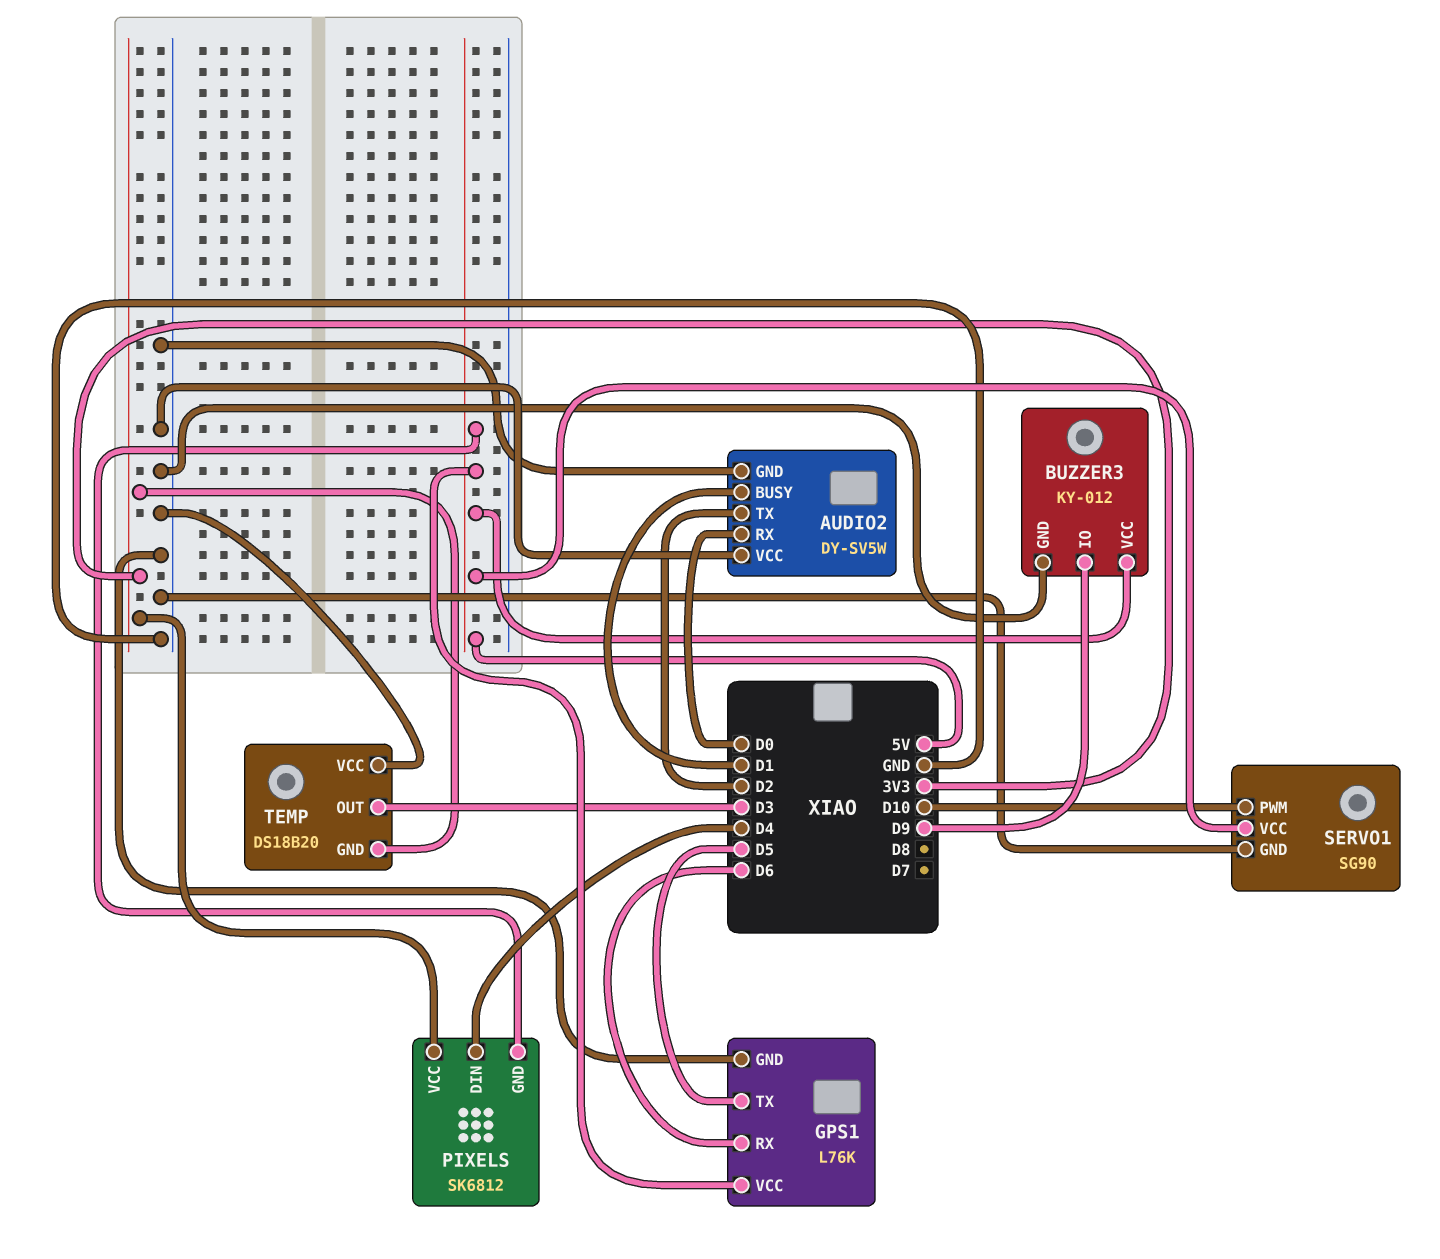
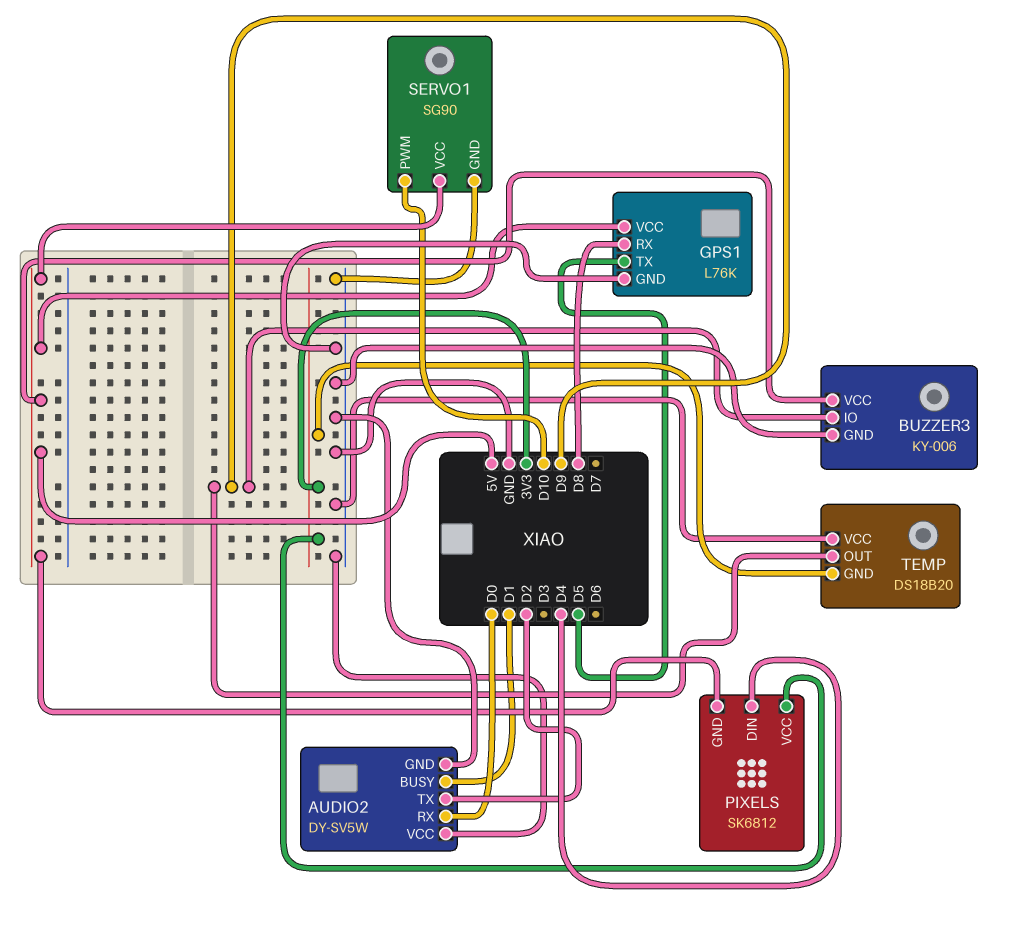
BUZZER3: KY-012 -> KY-006
GPS1 pin RX: D6 -> D8
TEMP pin OUT: D3 -> D9

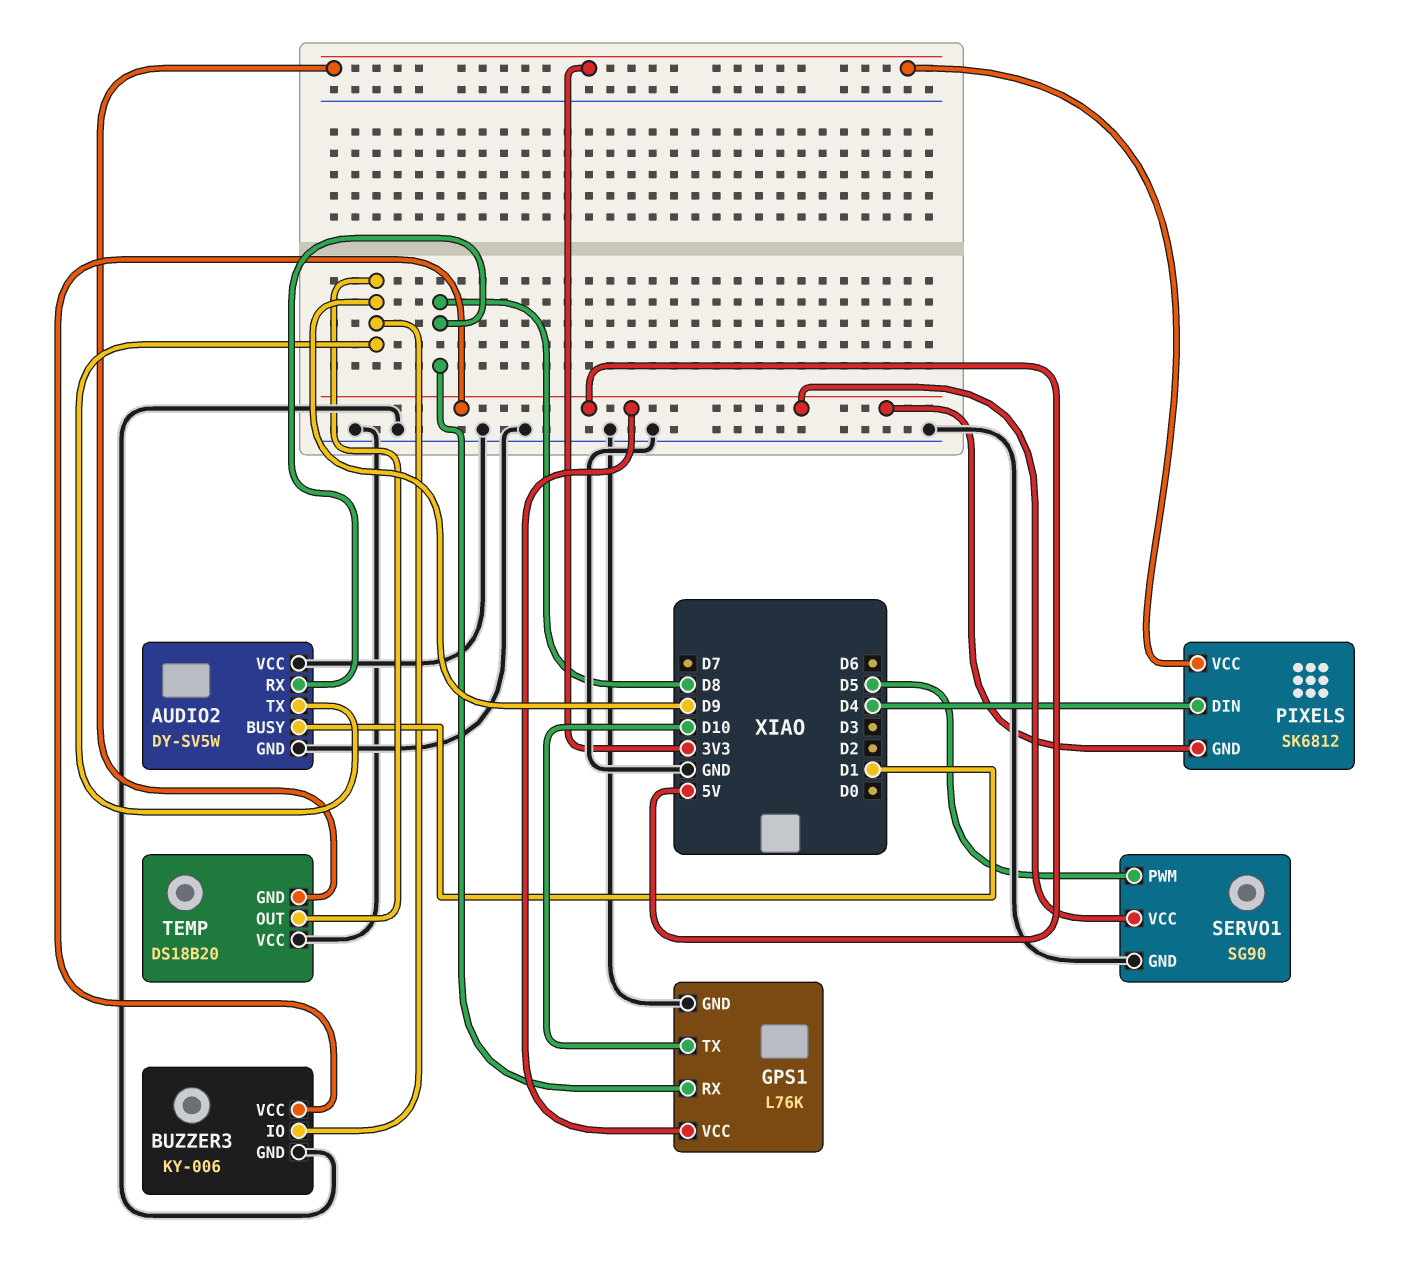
AUDIO2 pin RX: D0 -> D8
AUDIO2 pin TX: D2 -> D9
GPS1 pin TX: D5 -> D10
SERVO1 pin PWM: D10 -> D5

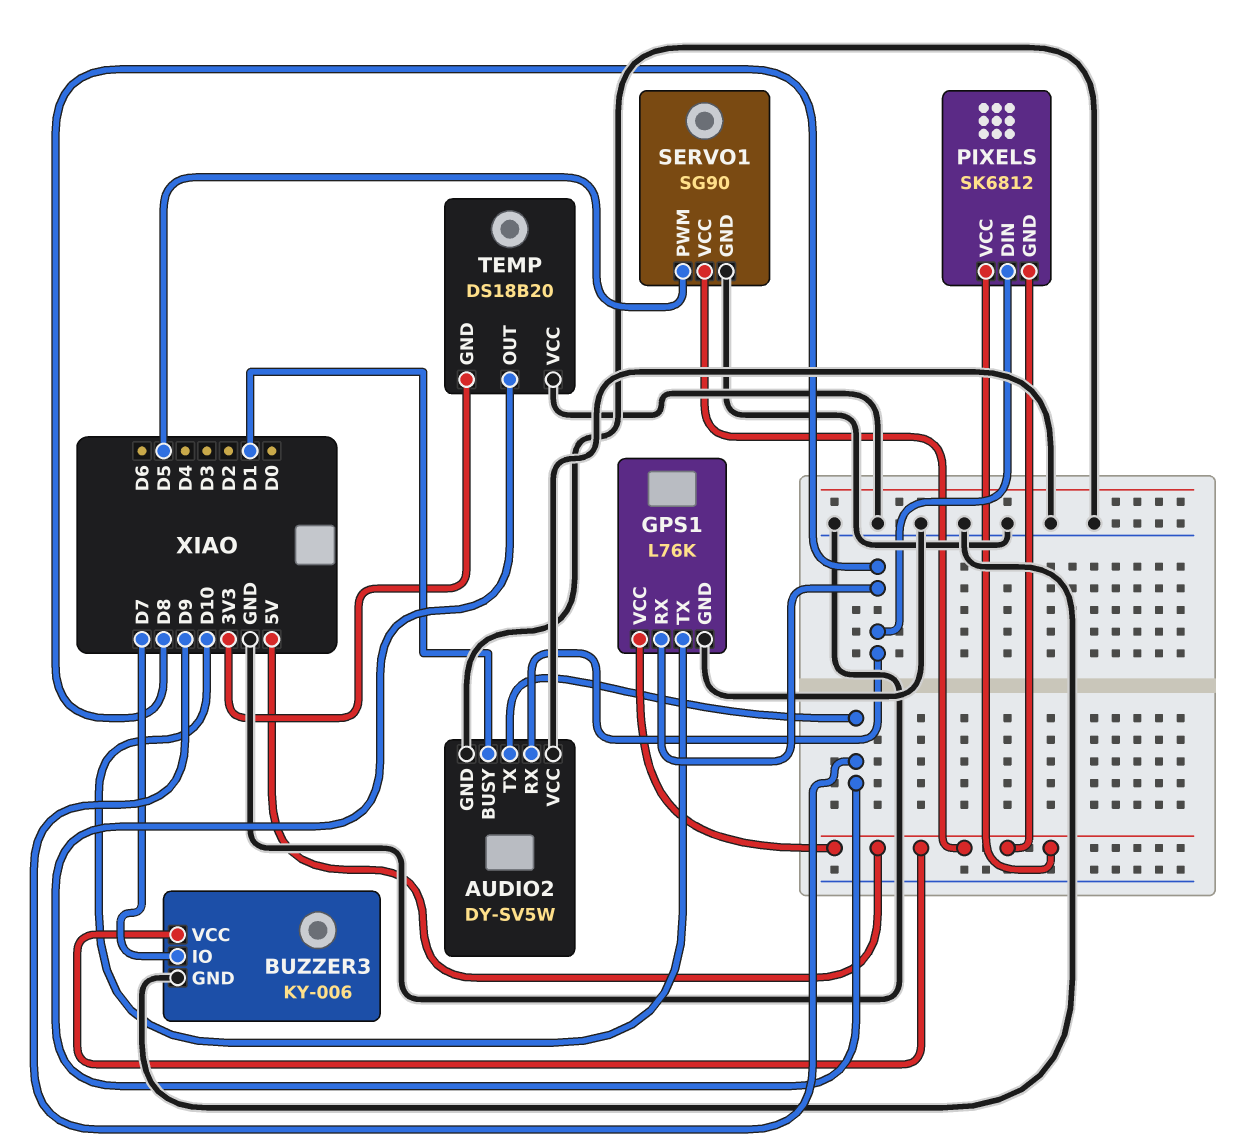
BUZZER3 pin IO: D9 -> D7
PIXELS pin DIN: D4 -> D8
PIXELS pin VCC: 3V3 -> 5V

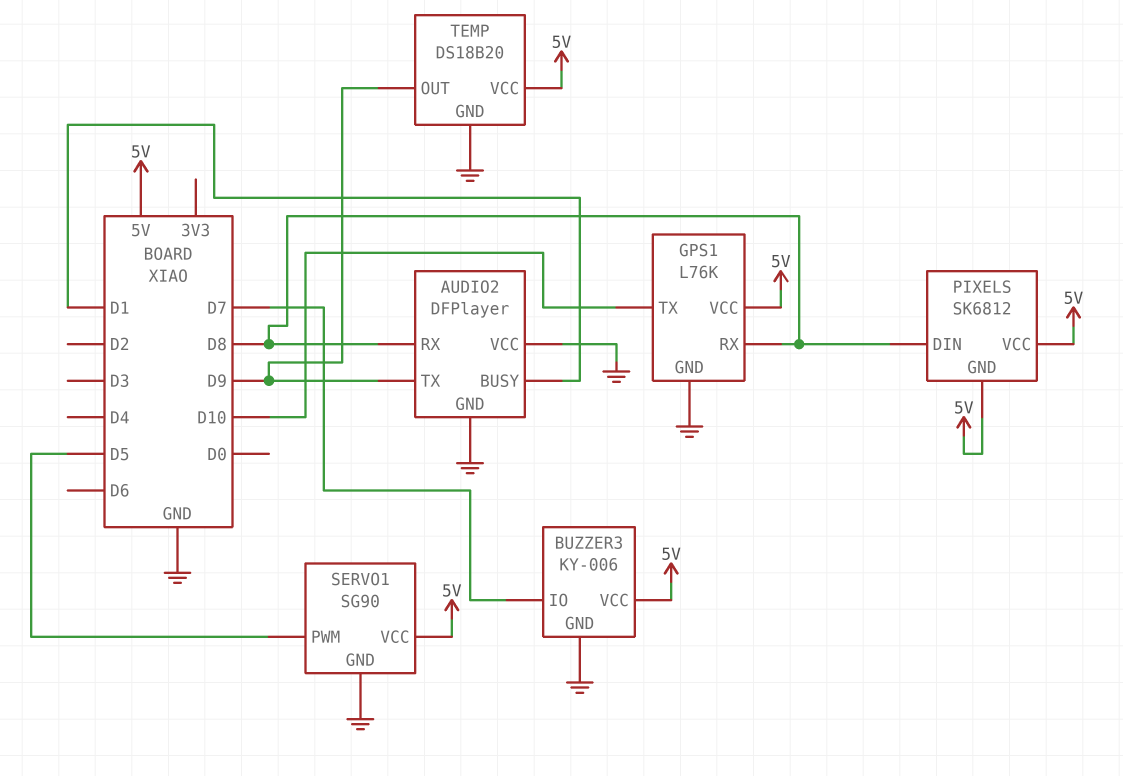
AUDIO2: DY-SV5W -> DFPlayer
TEMP pin GND: 3V3 -> GND
TEMP pin VCC: GND -> 5V

